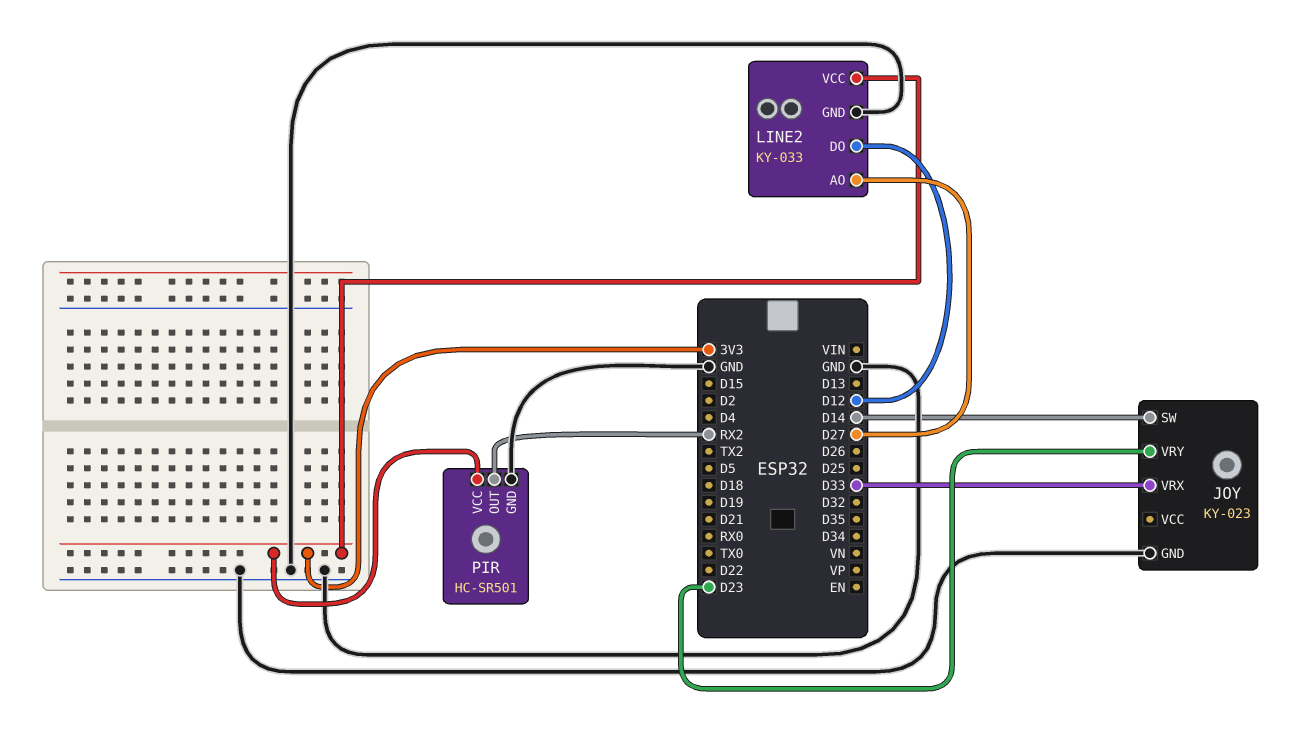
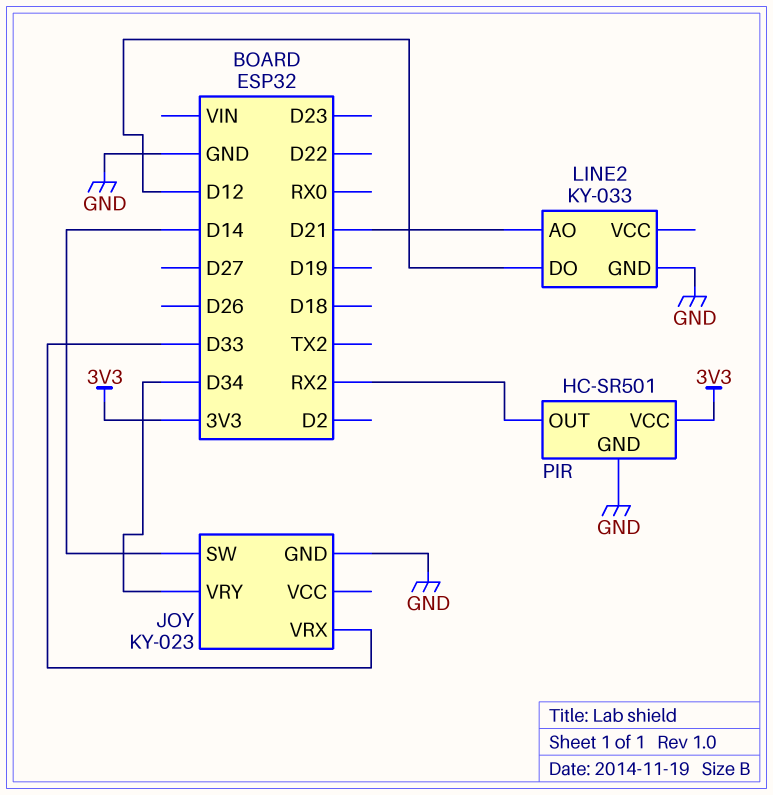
JOY pin VRY: D23 -> D34
LINE2 pin AO: D27 -> D21
LINE2 pin VCC: 3V3 -> none

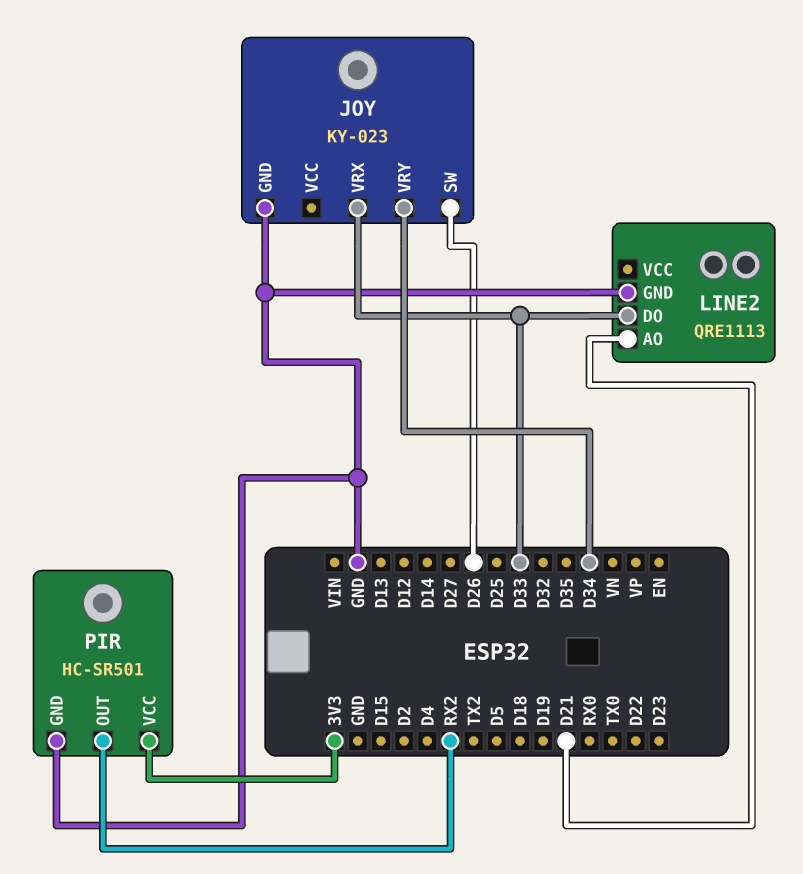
JOY pin SW: D14 -> D26
LINE2: KY-033 -> QRE1113
LINE2 pin DO: D12 -> D33

